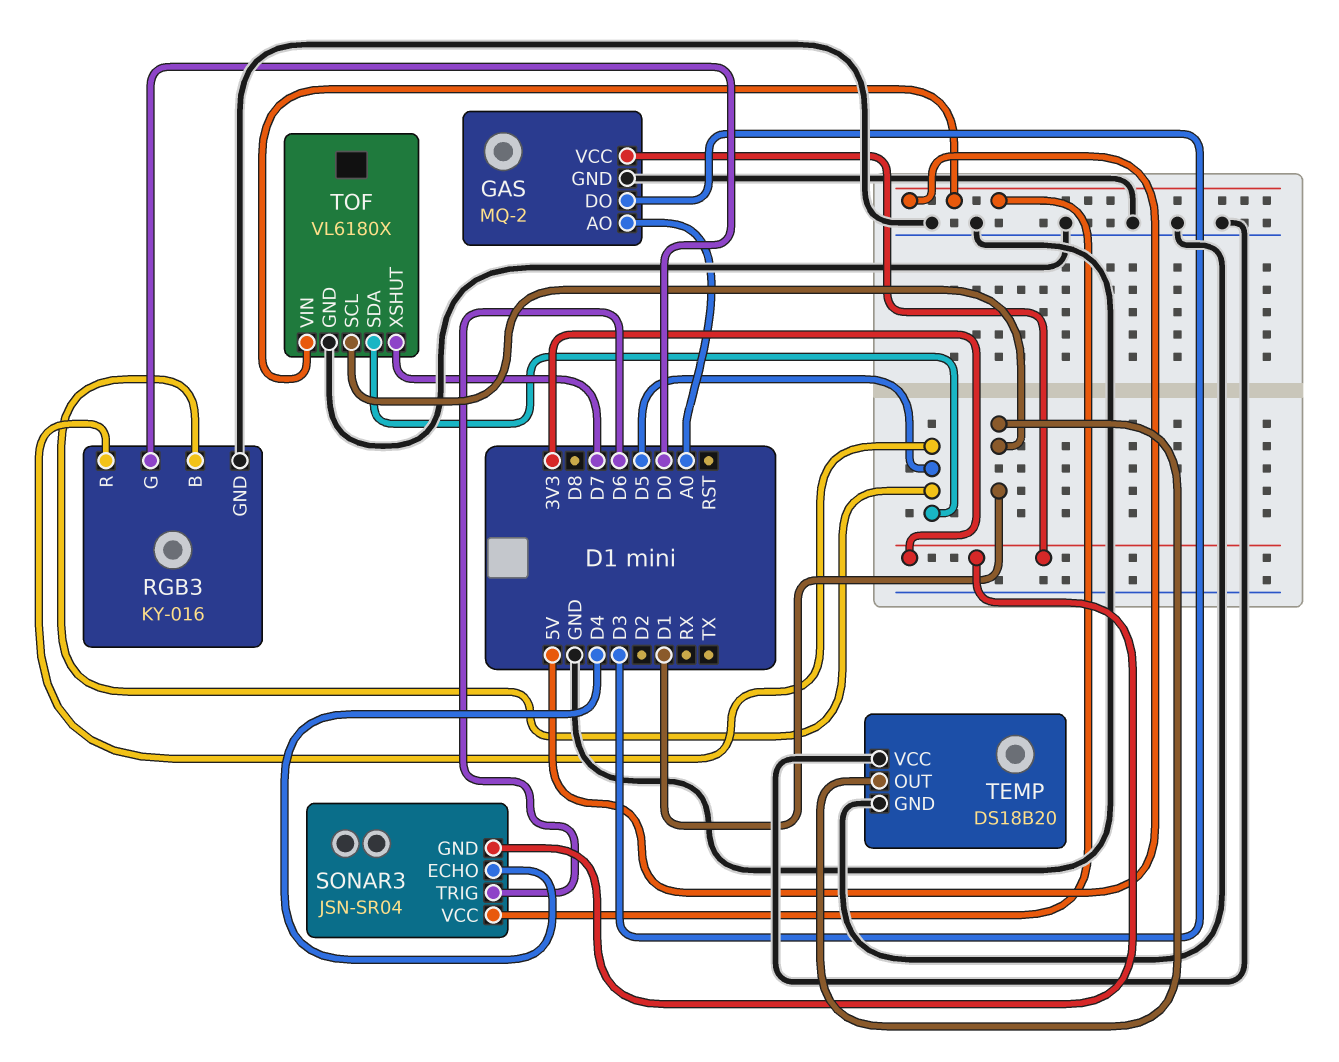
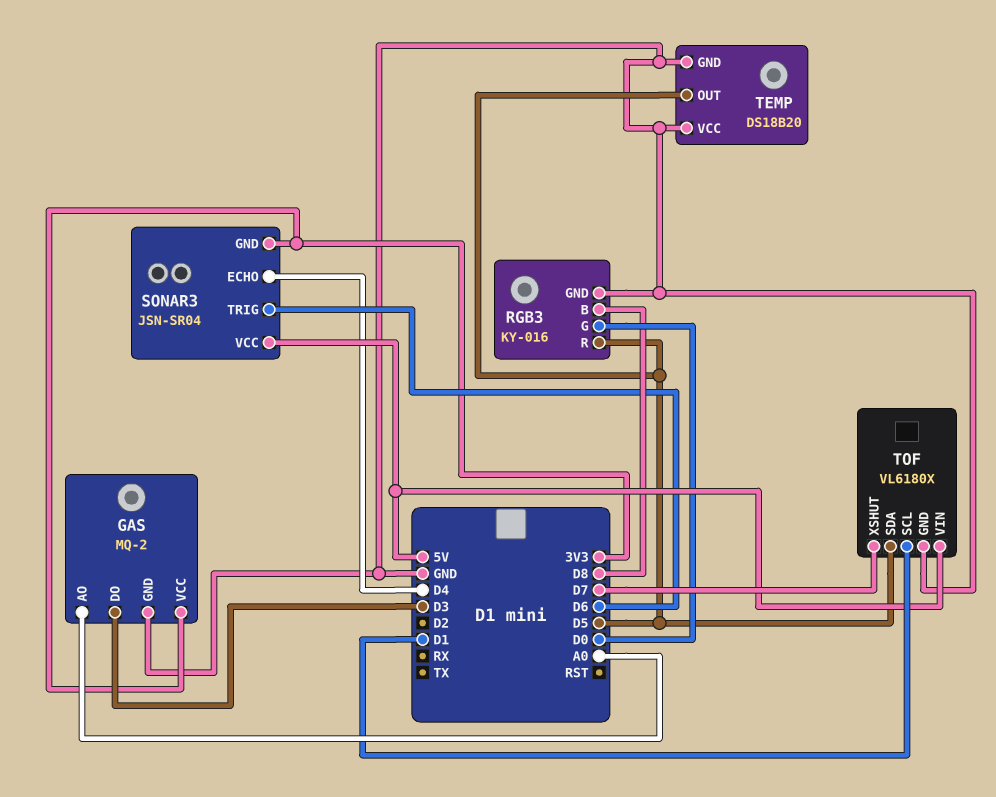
RGB3 pin B: D5 -> D8
TEMP pin OUT: D1 -> D5

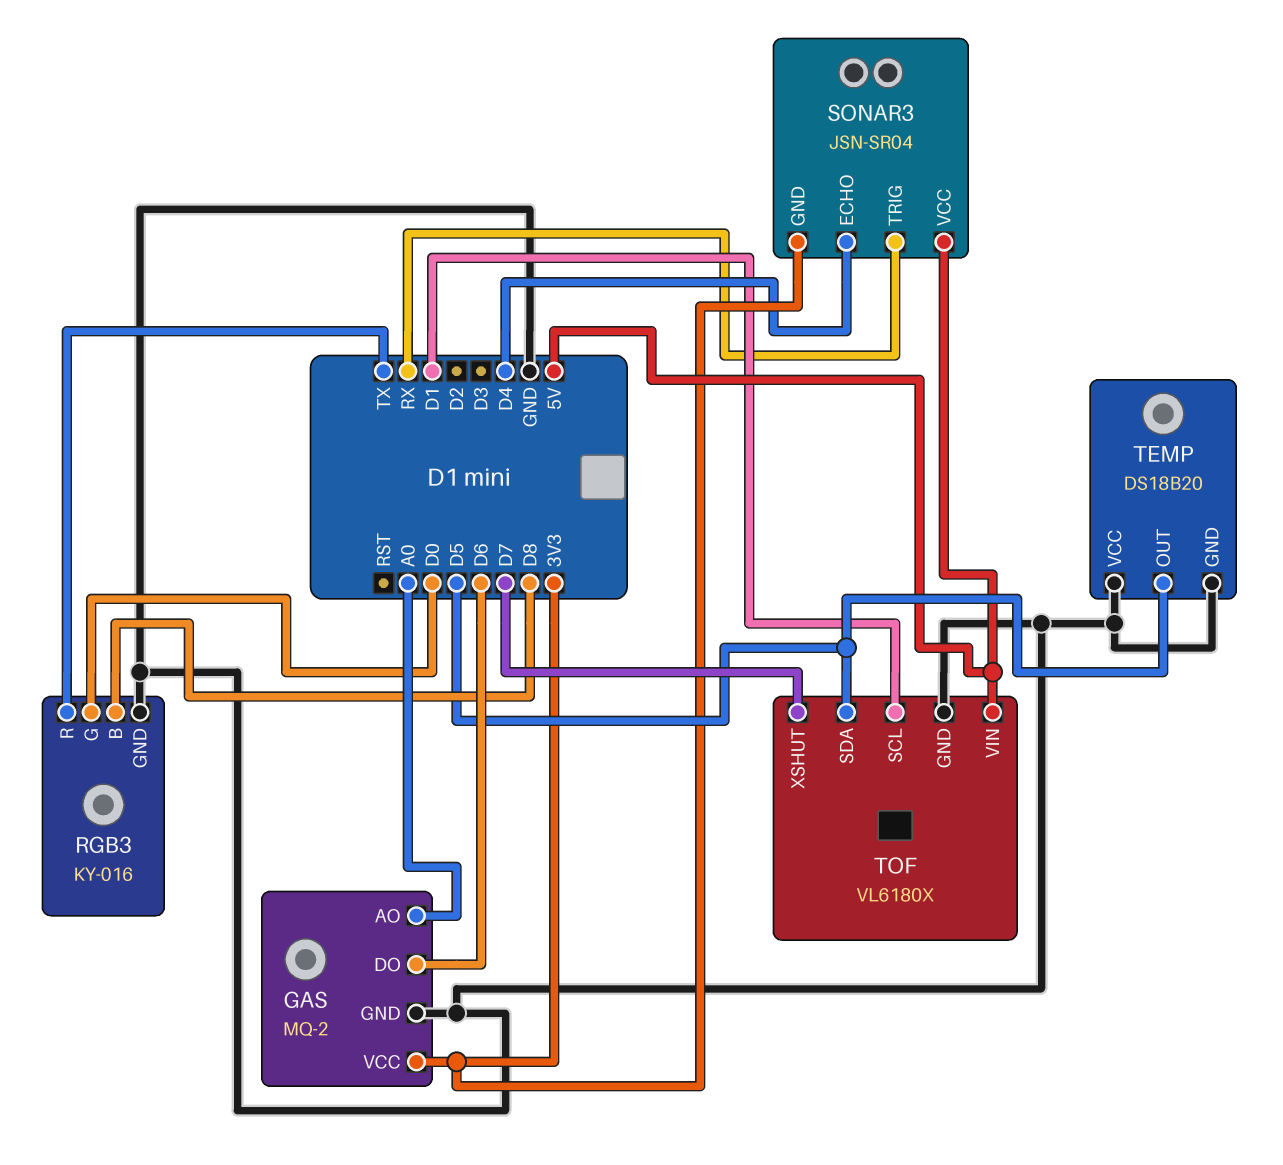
GAS pin DO: D3 -> D6
RGB3 pin R: D5 -> TX
SONAR3 pin TRIG: D6 -> RX

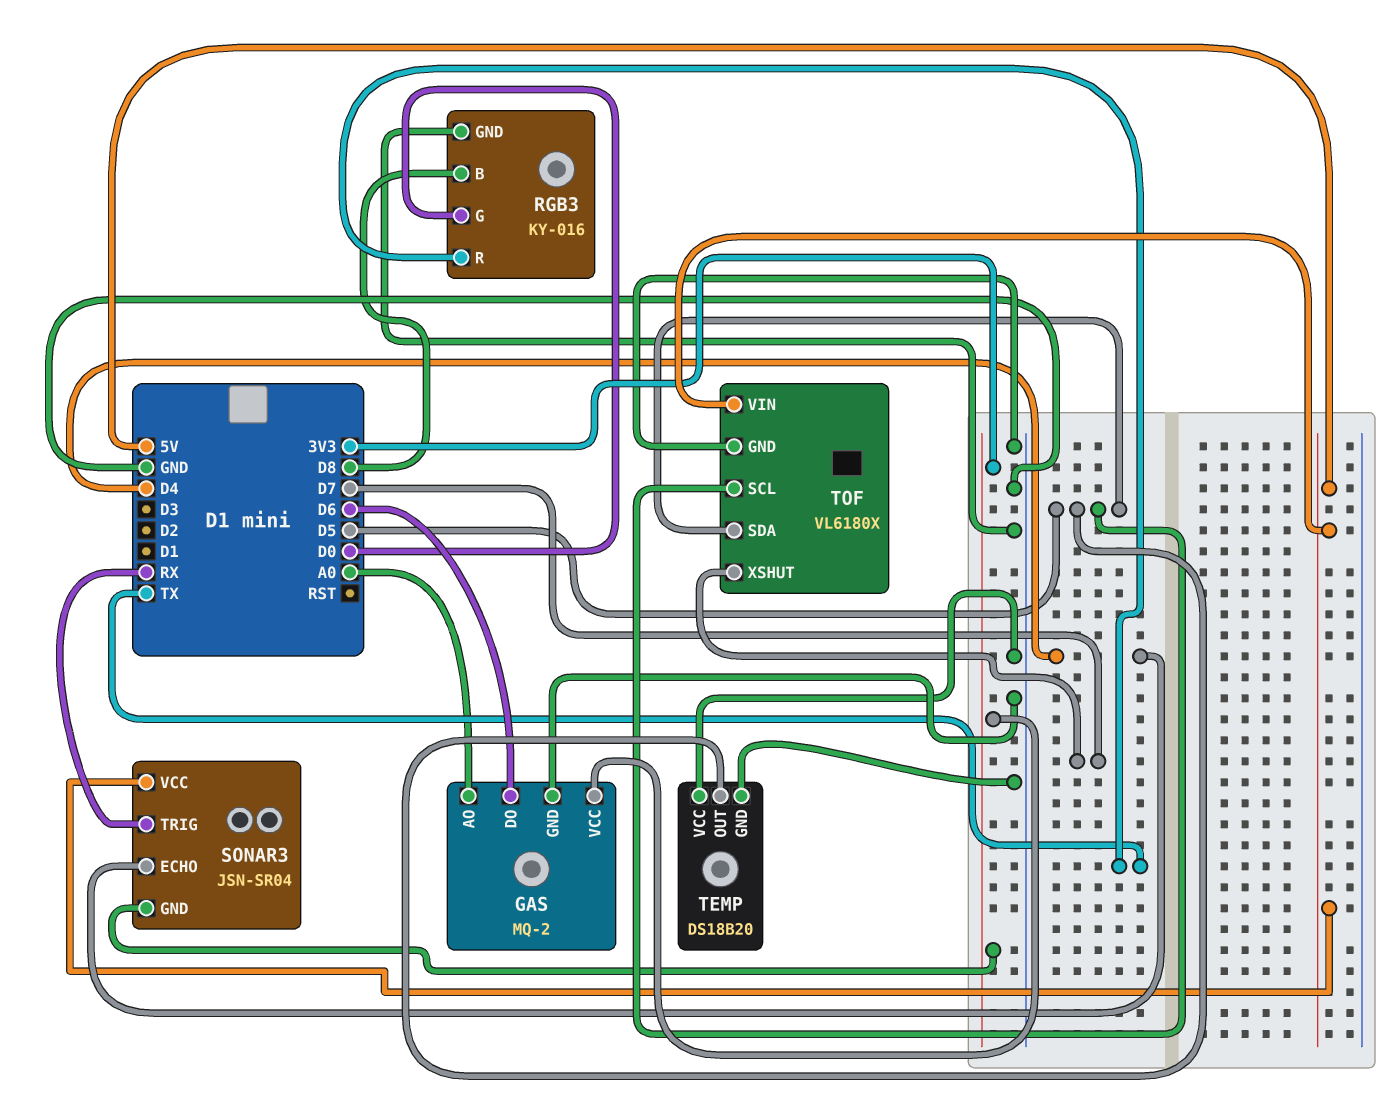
TOF pin SCL: D1 -> D5

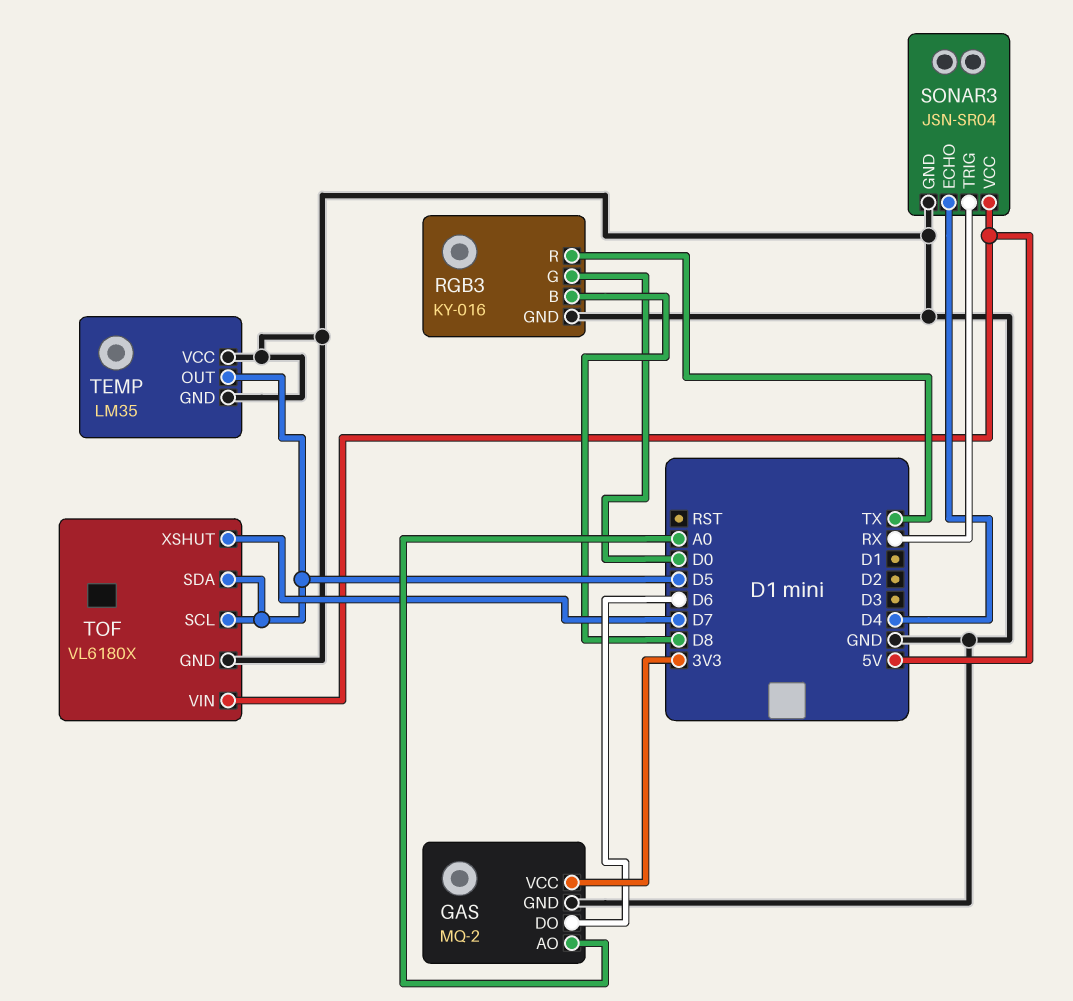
SONAR3 pin GND: 3V3 -> GND
TEMP: DS18B20 -> LM35

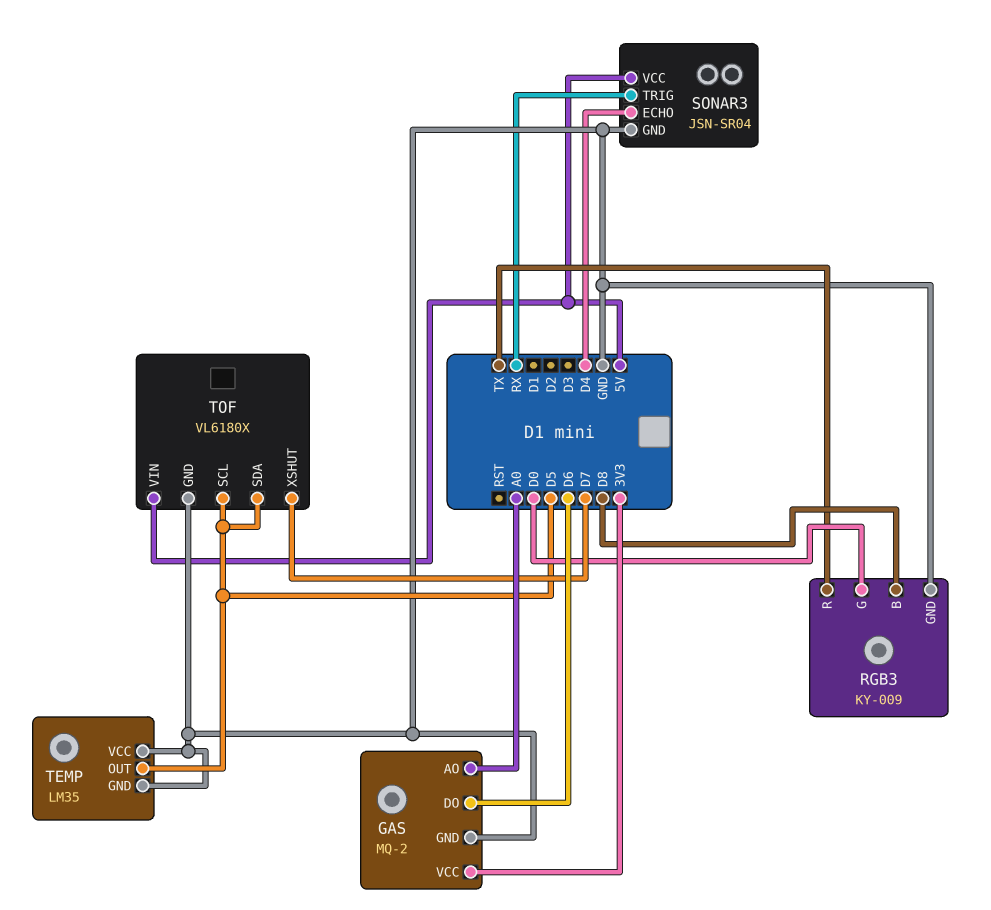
RGB3: KY-016 -> KY-009

